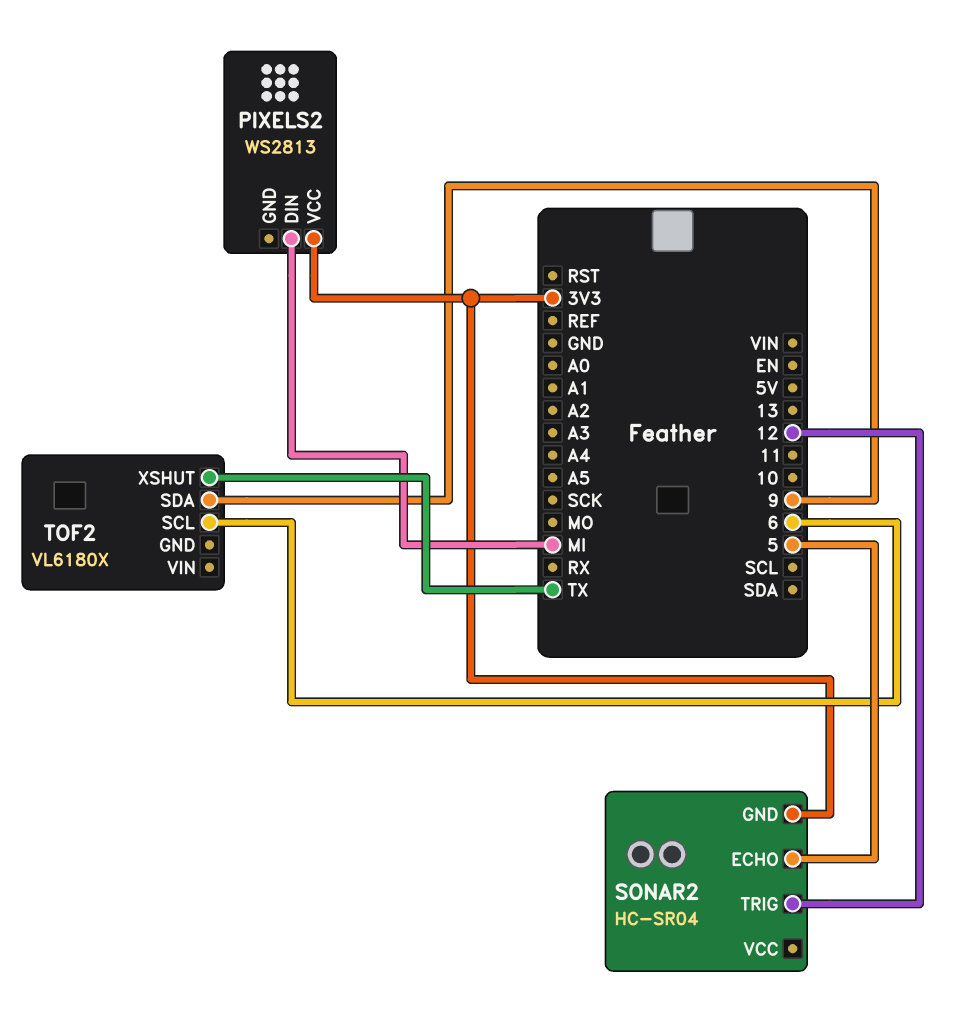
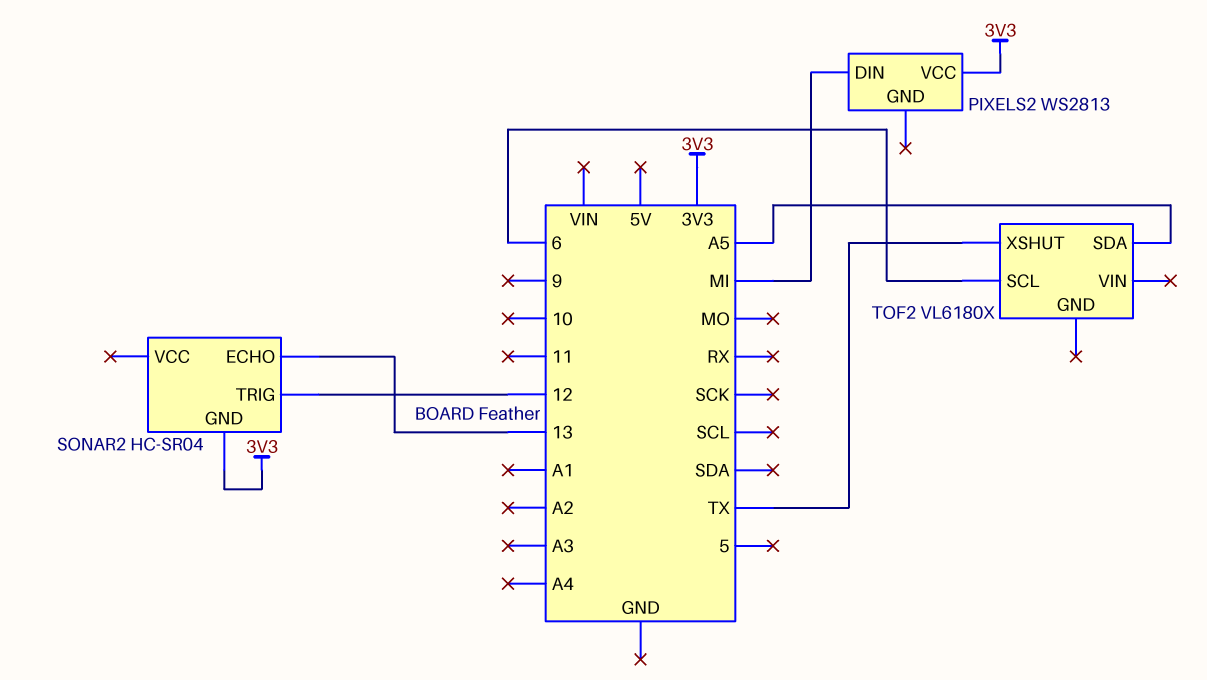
SONAR2 pin ECHO: 5 -> 13
TOF2 pin SDA: 9 -> A5

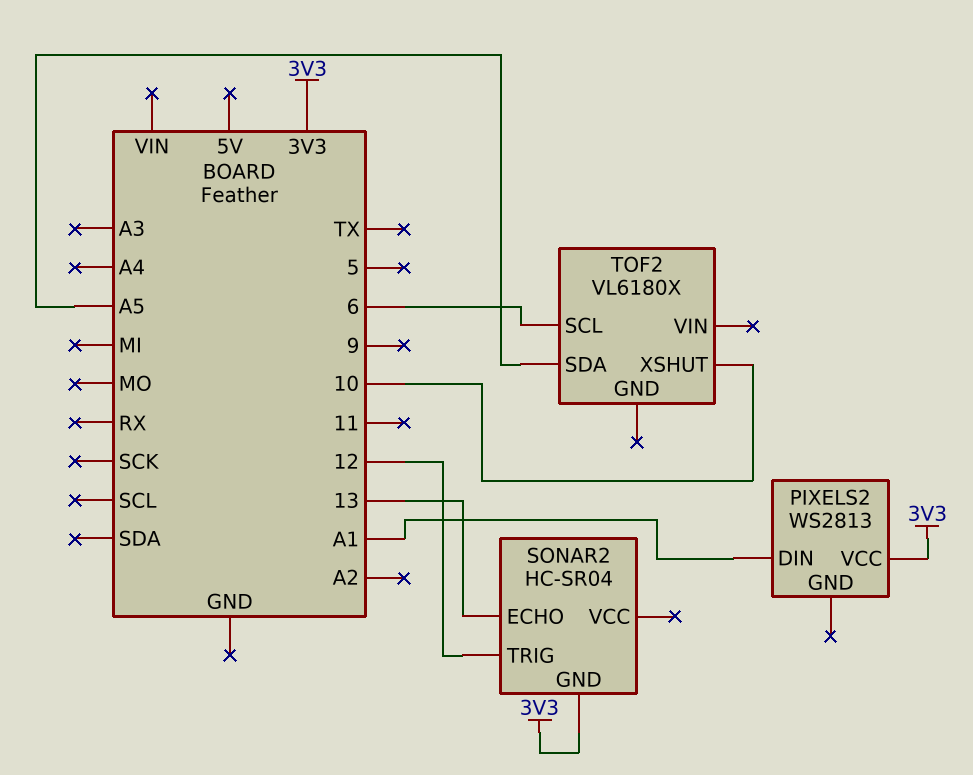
PIXELS2 pin DIN: MI -> A1
TOF2 pin XSHUT: TX -> 10

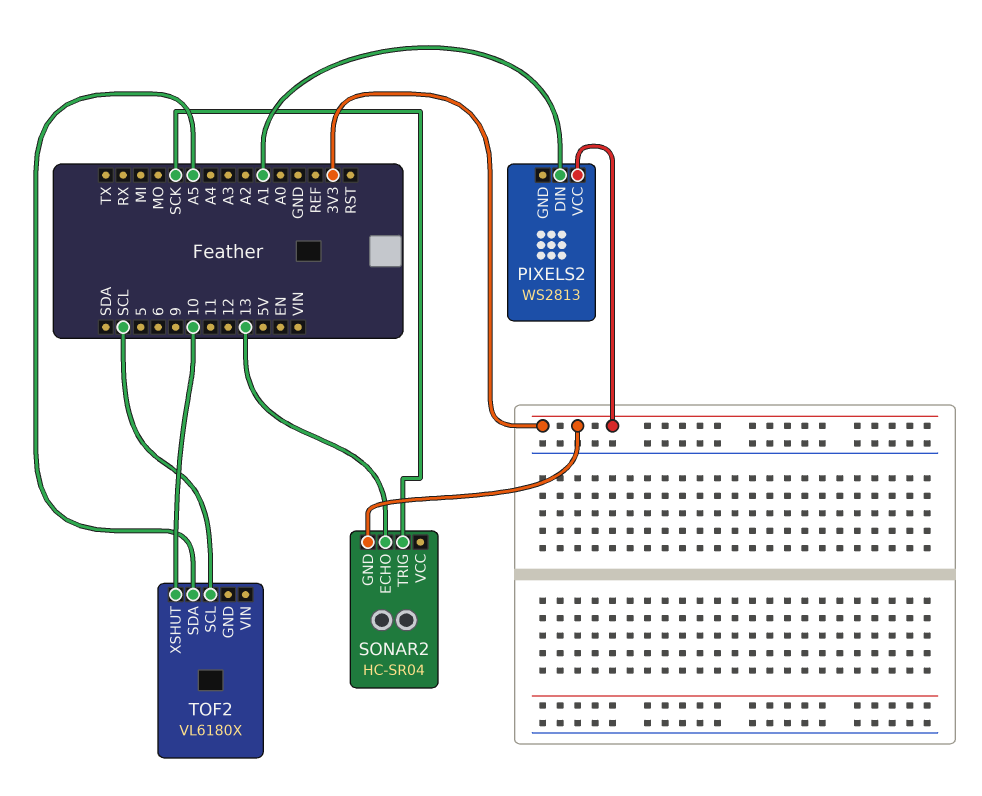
SONAR2 pin TRIG: 12 -> SCK
TOF2 pin SCL: 6 -> SCL

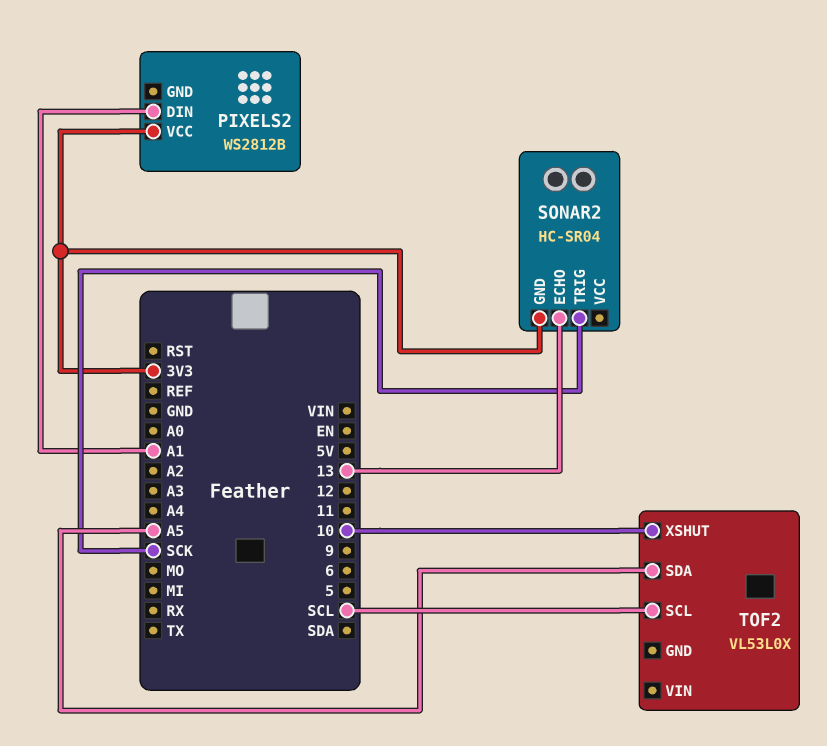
PIXELS2: WS2813 -> WS2812B
TOF2: VL6180X -> VL53L0X

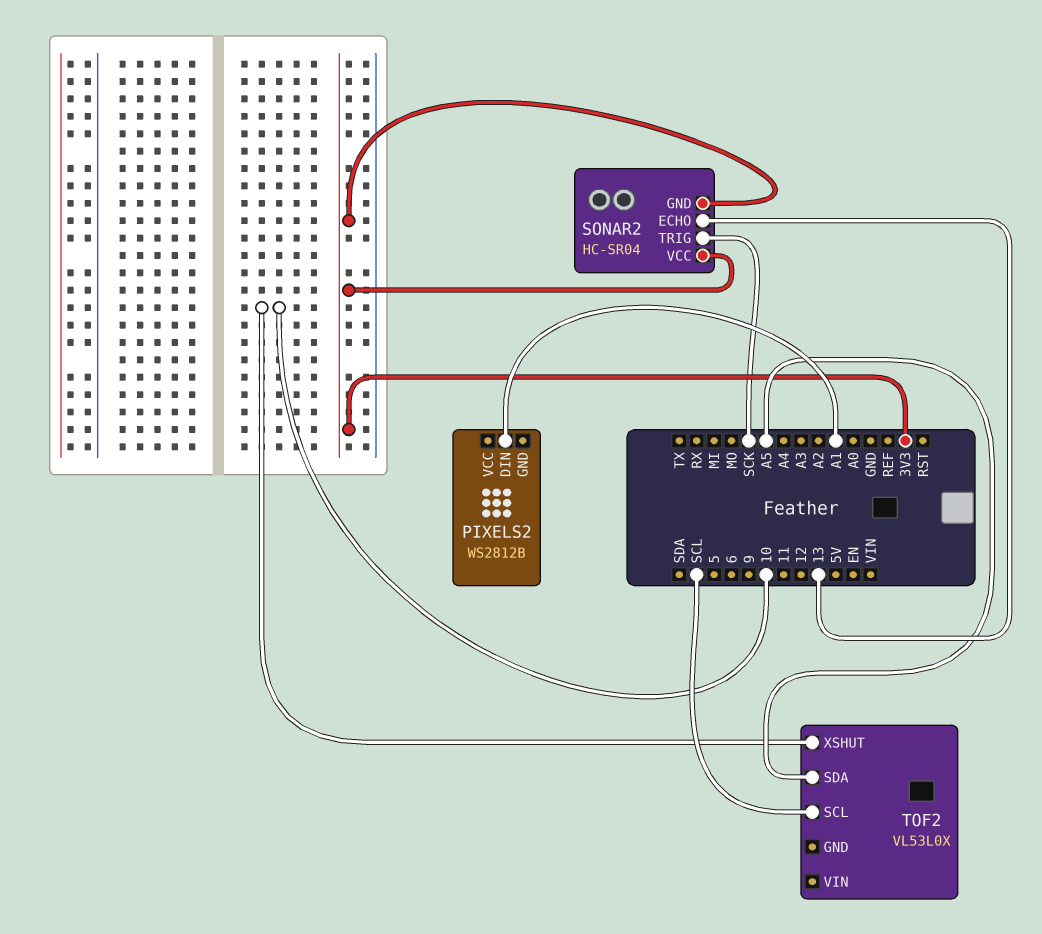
PIXELS2 pin VCC: 3V3 -> none
SONAR2 pin VCC: none -> 3V3

